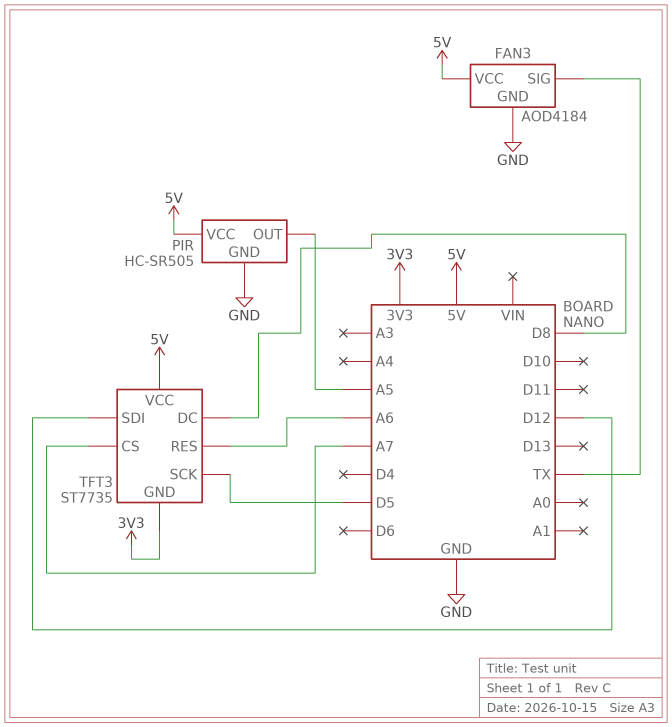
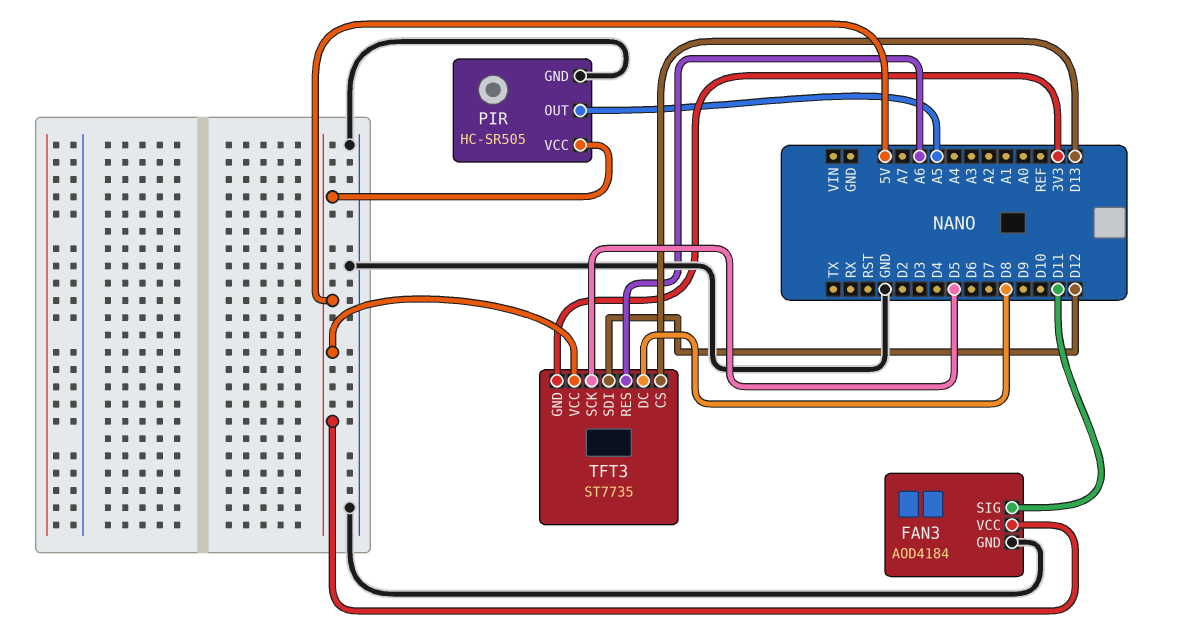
FAN3 pin SIG: TX -> D11
TFT3 pin CS: A7 -> D13

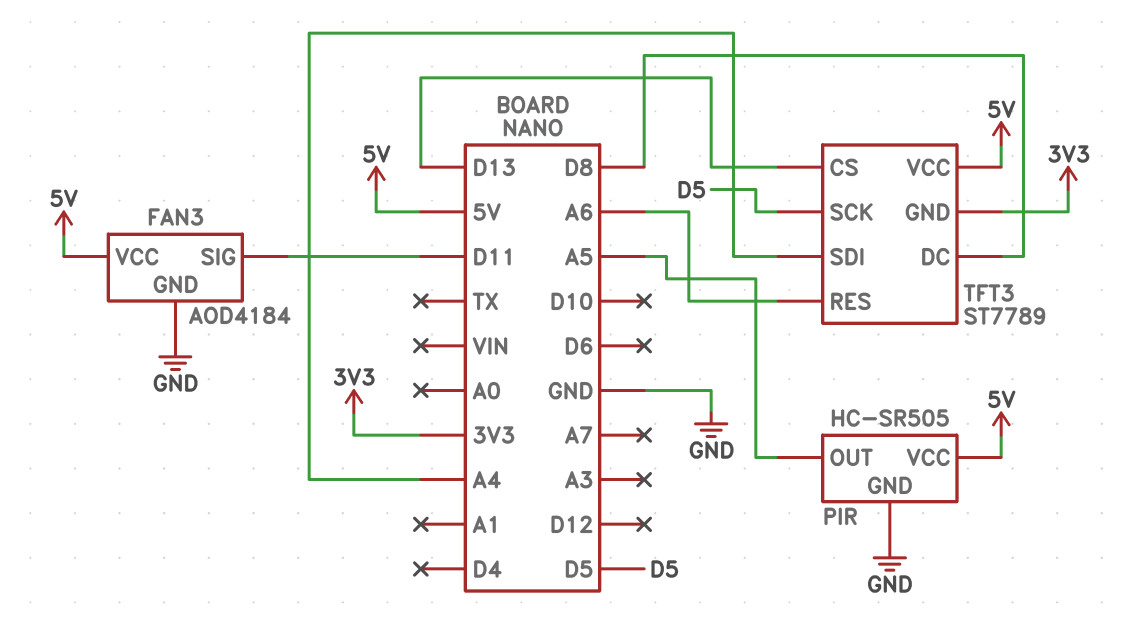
TFT3: ST7735 -> ST7789
TFT3 pin SDI: D12 -> A4

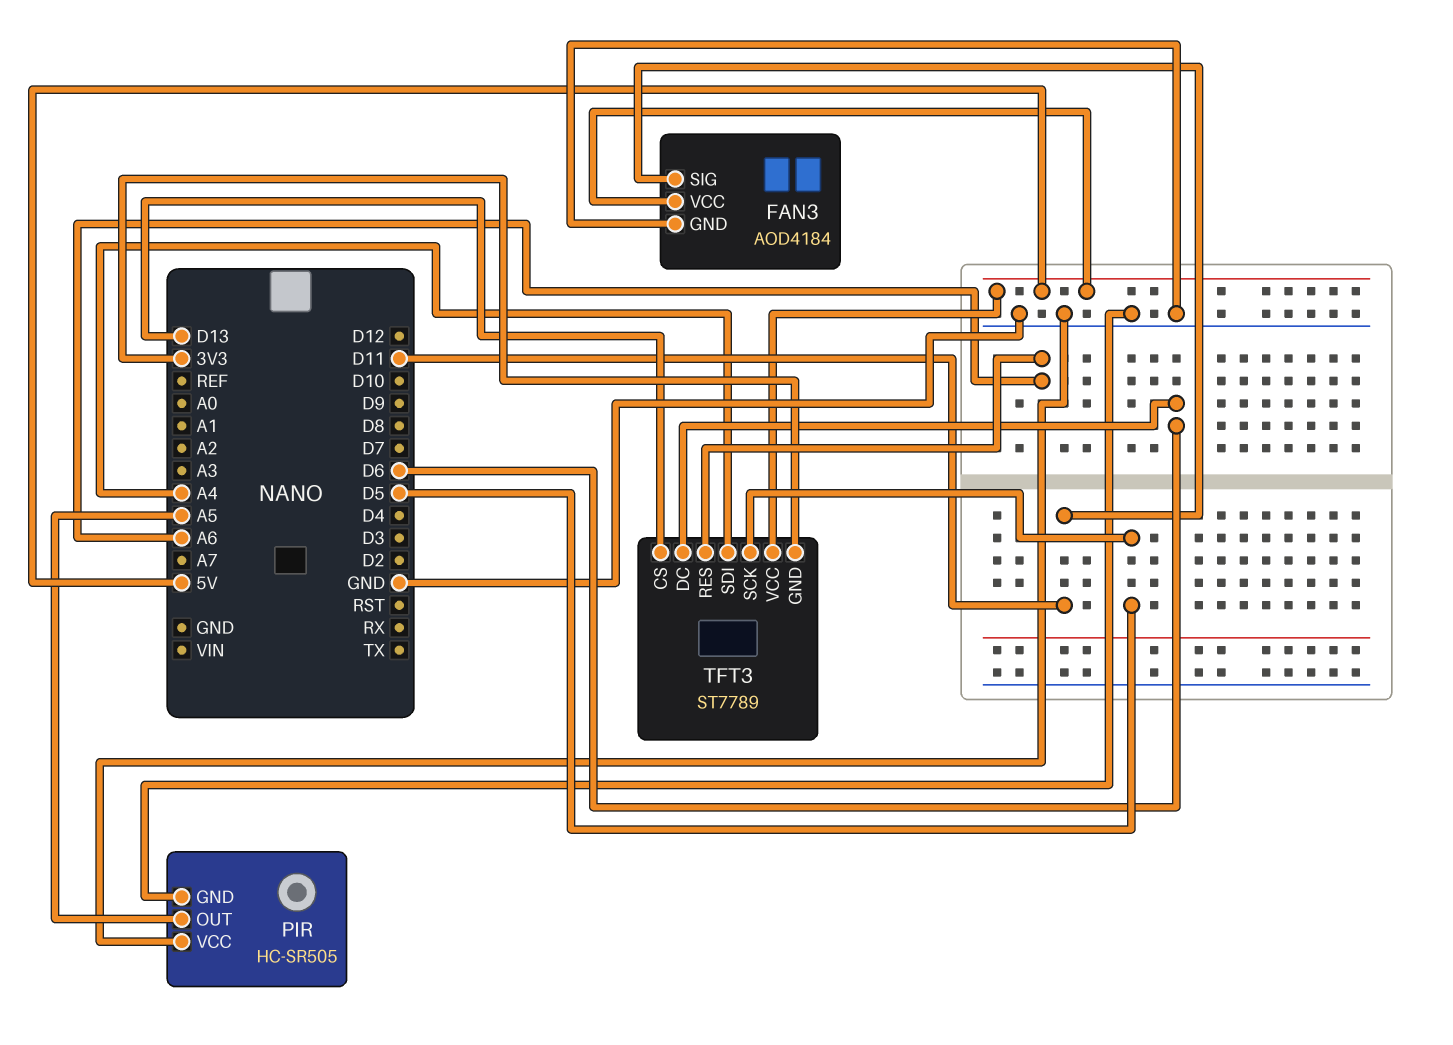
PIR pin VCC: 5V -> GND
TFT3 pin DC: D8 -> D6

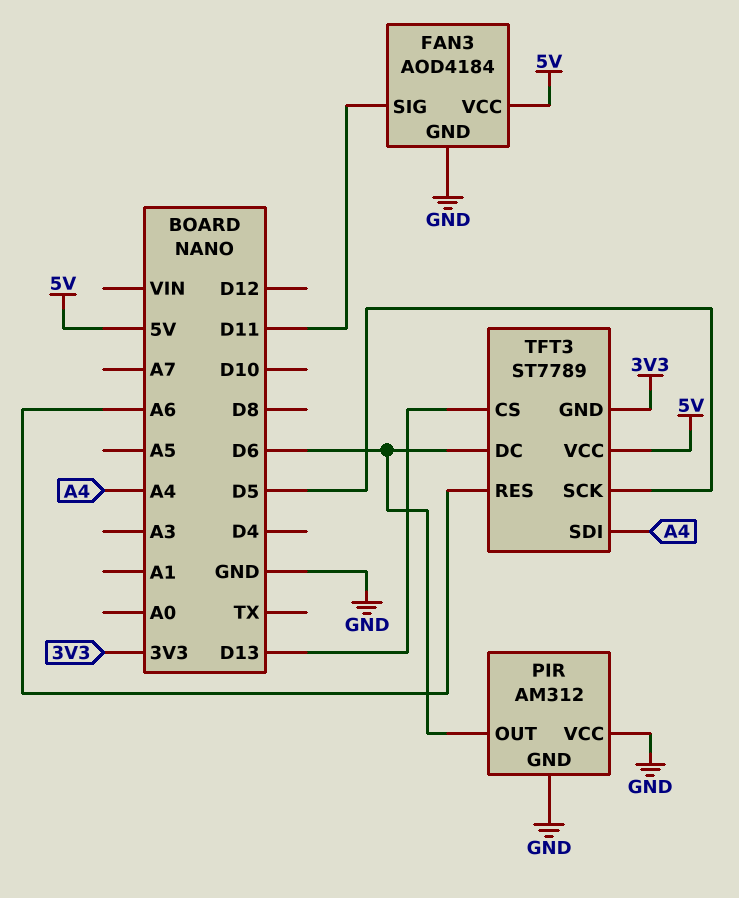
PIR: HC-SR505 -> AM312
PIR pin OUT: A5 -> D6

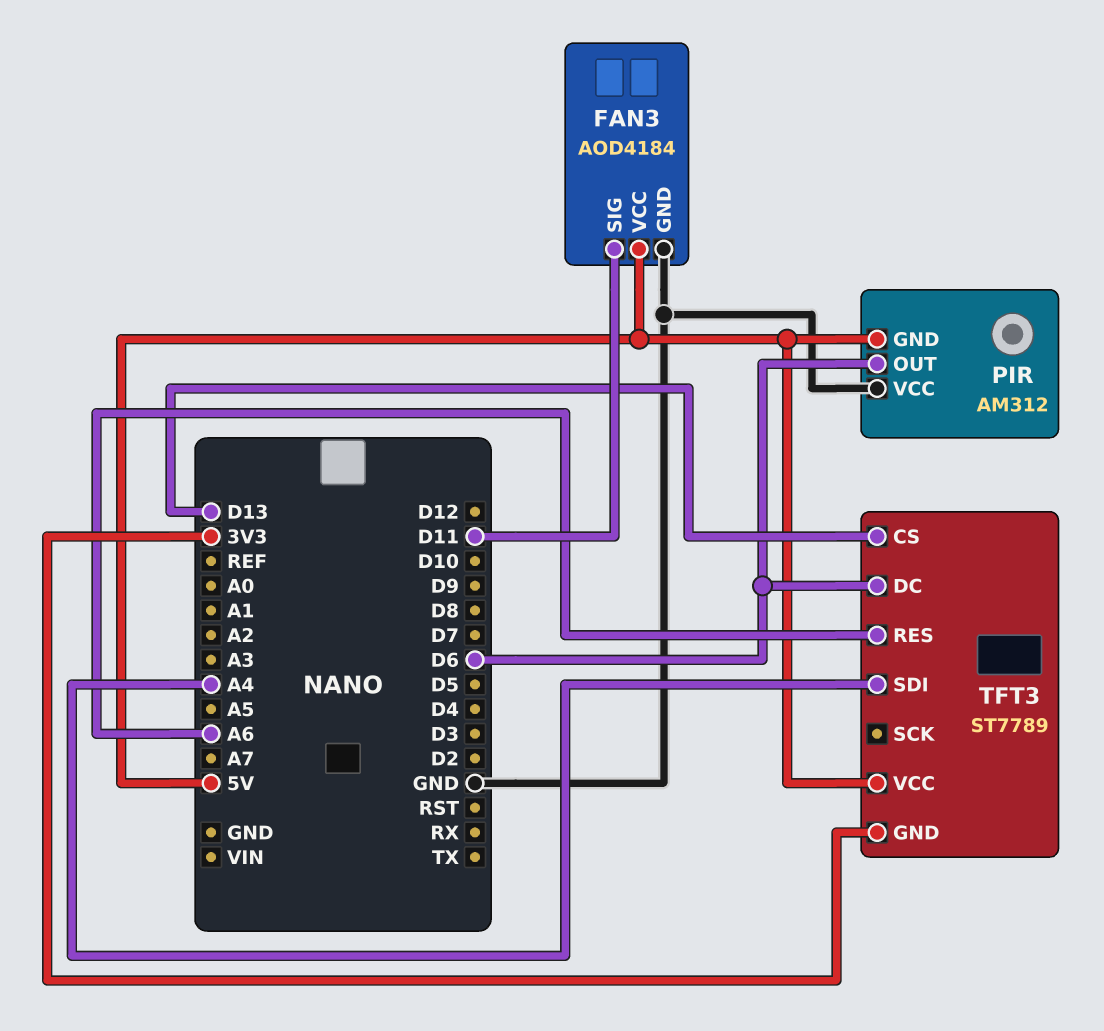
PIR pin GND: GND -> 5V
TFT3 pin SCK: D5 -> none

